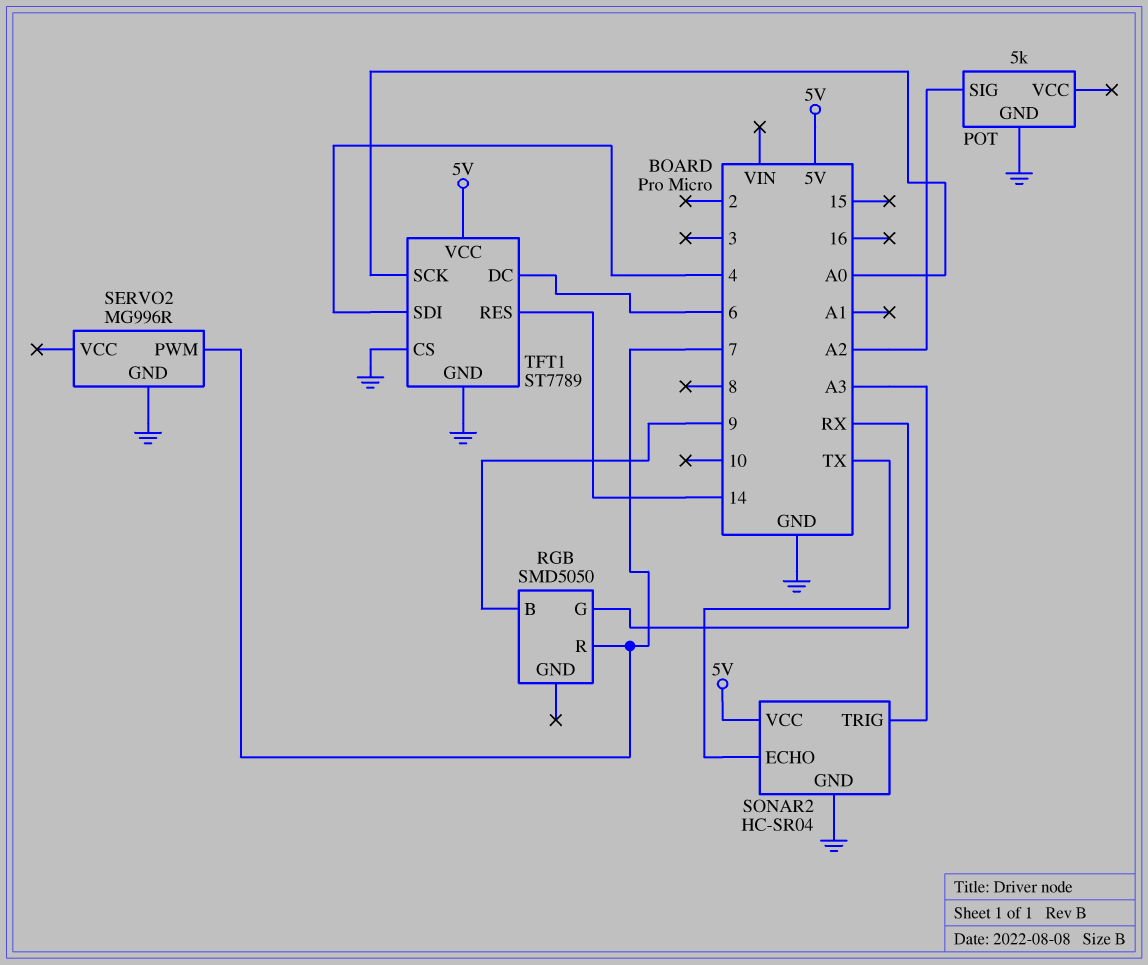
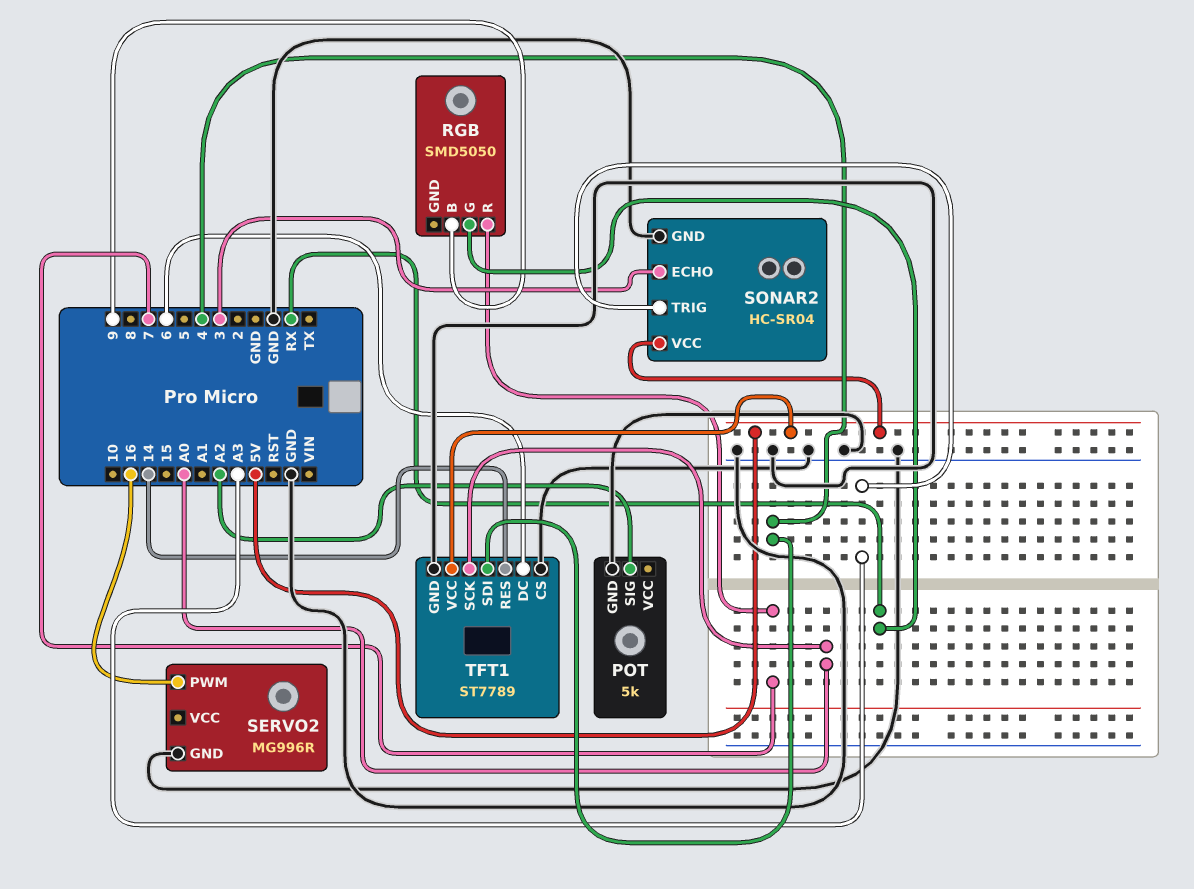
SERVO2 pin PWM: 7 -> 16
SONAR2 pin ECHO: TX -> 3

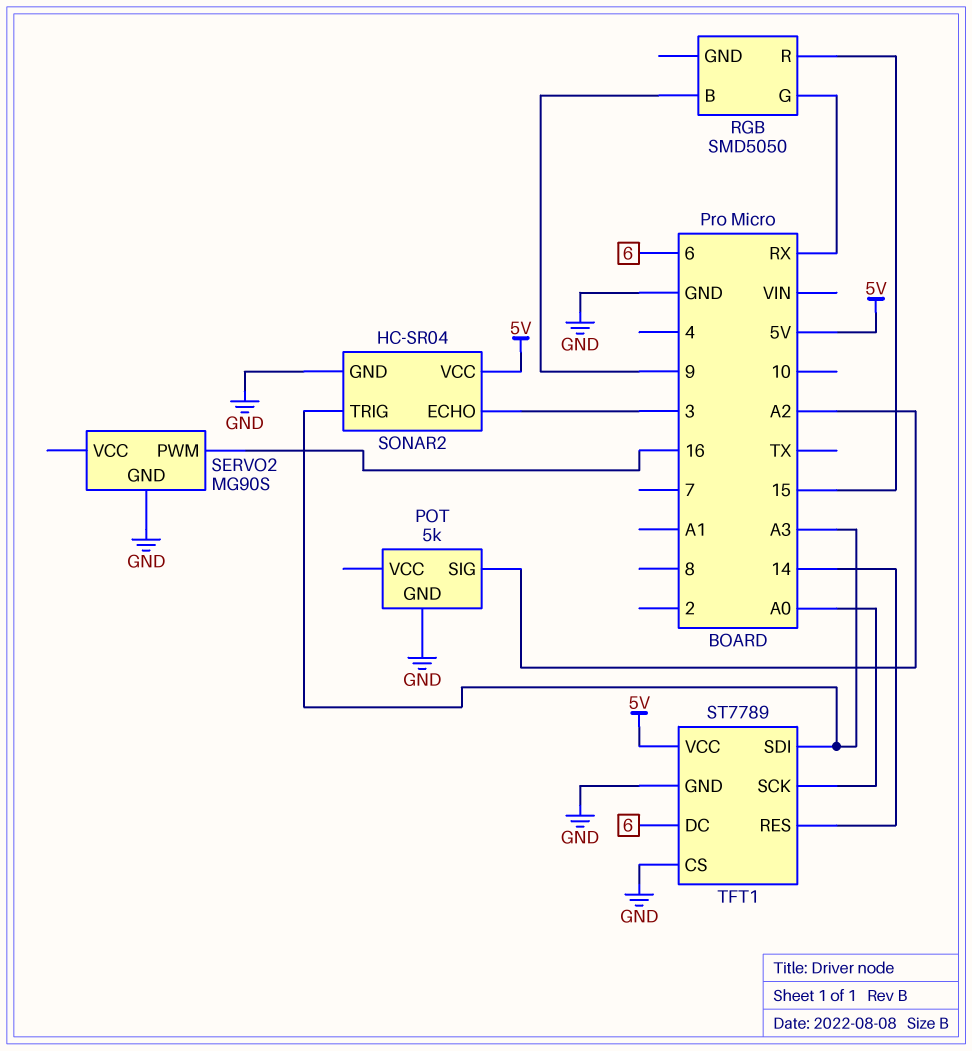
RGB pin R: 7 -> 15
SERVO2: MG996R -> MG90S
TFT1 pin SDI: 4 -> A3

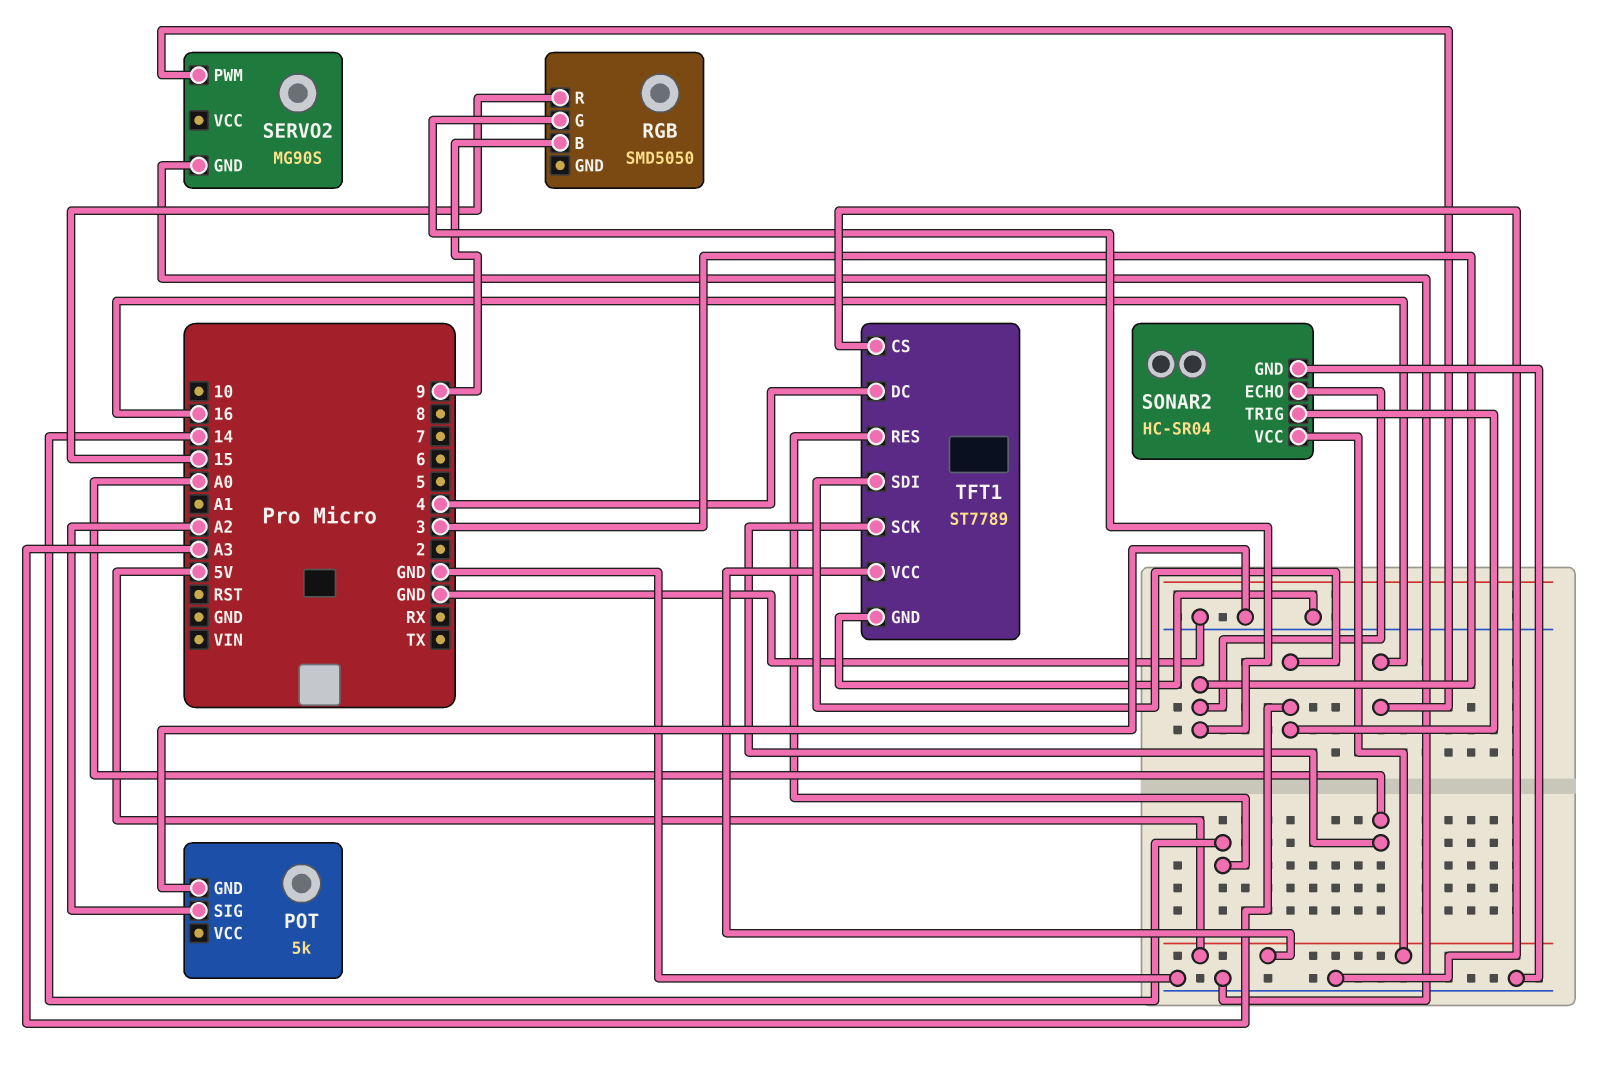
RGB pin G: RX -> 3
TFT1 pin DC: 6 -> 4

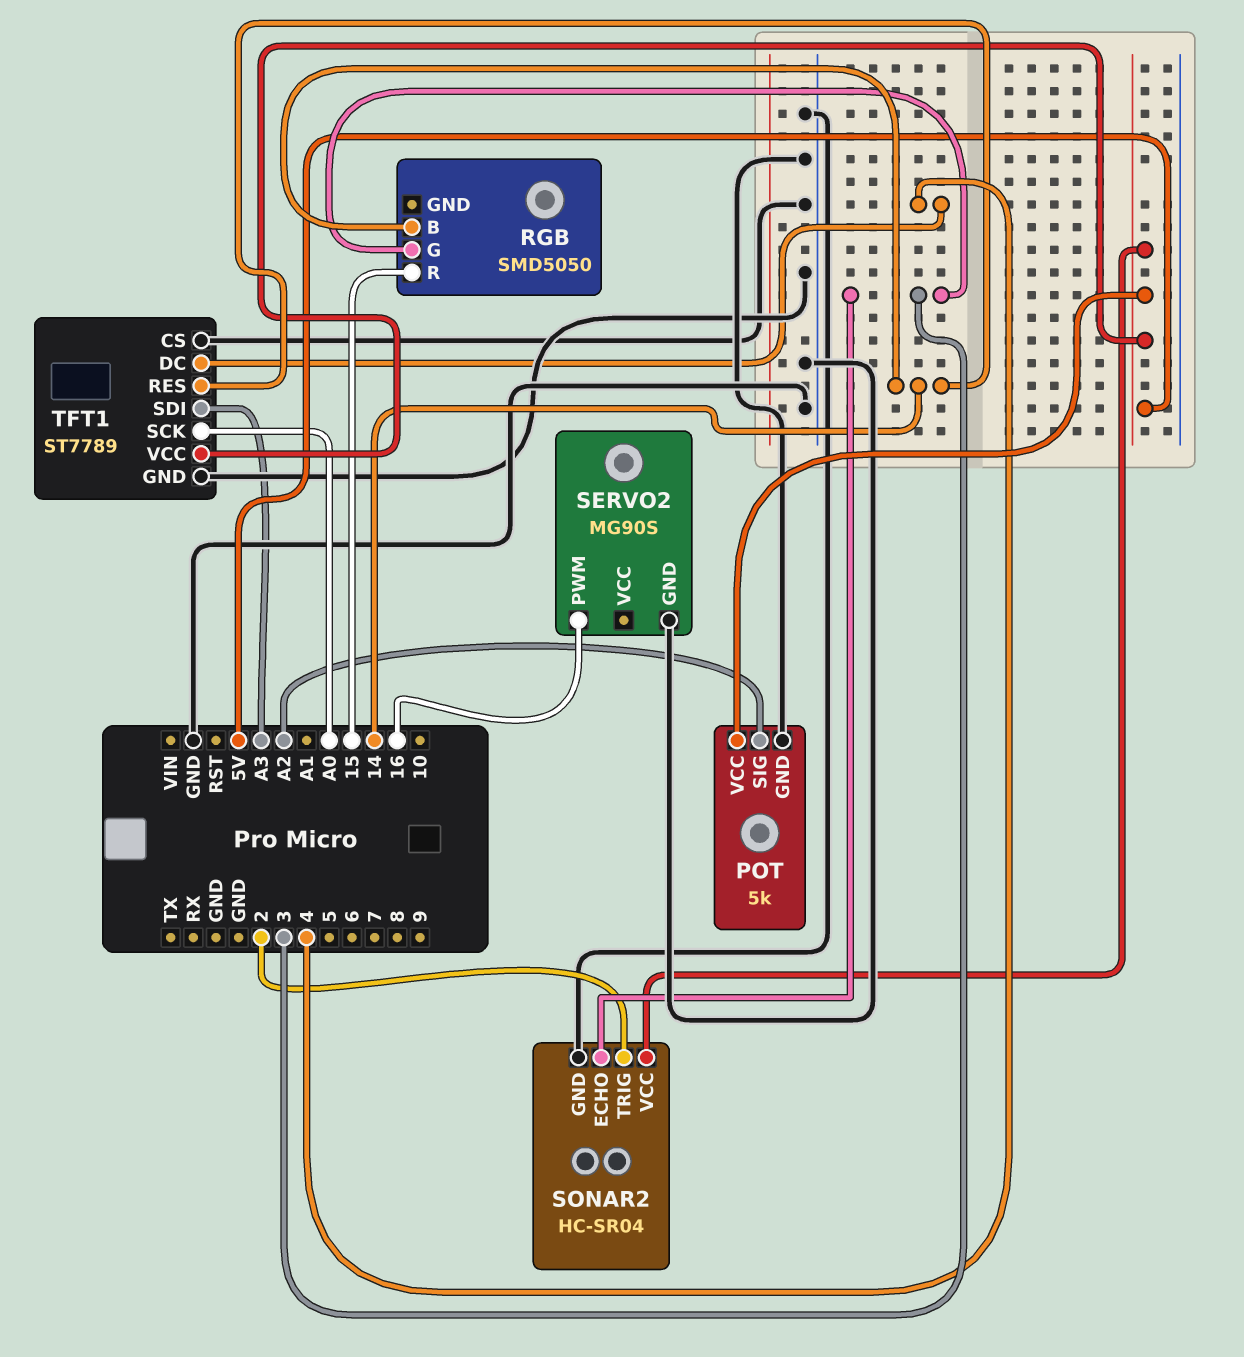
POT pin VCC: none -> 5V
RGB pin B: 9 -> 14
SONAR2 pin TRIG: A3 -> 2

